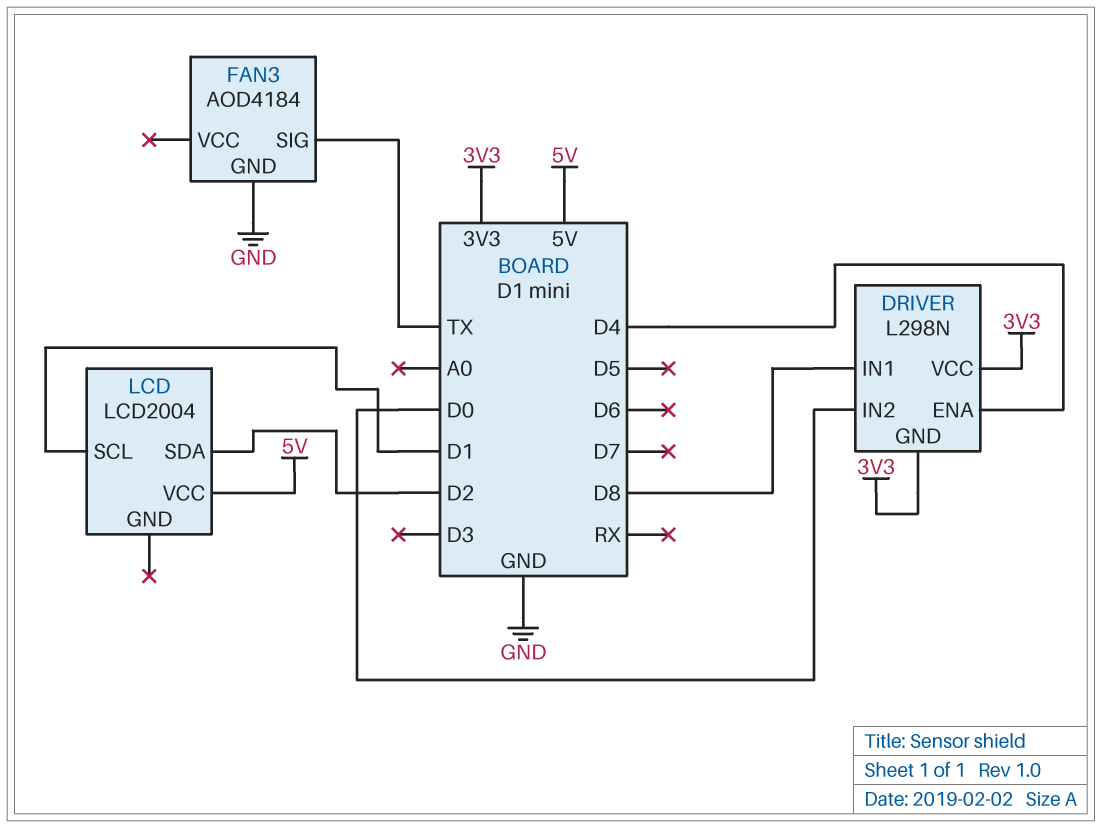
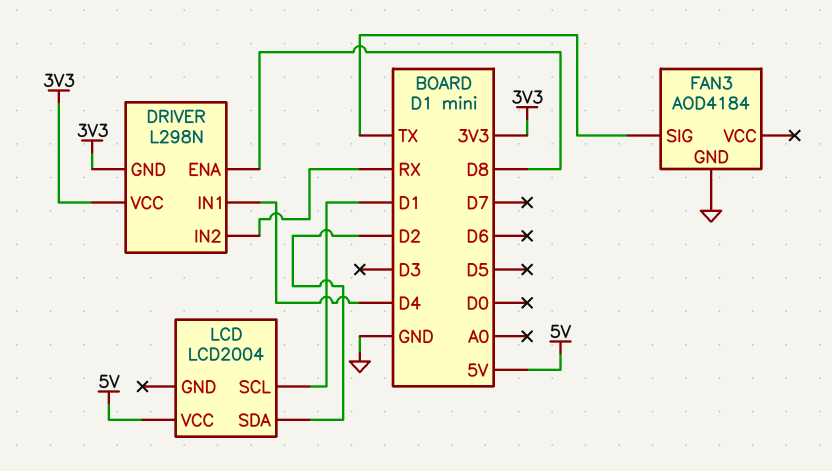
DRIVER pin ENA: D4 -> D8
DRIVER pin IN1: D8 -> D4
DRIVER pin IN2: D0 -> RX

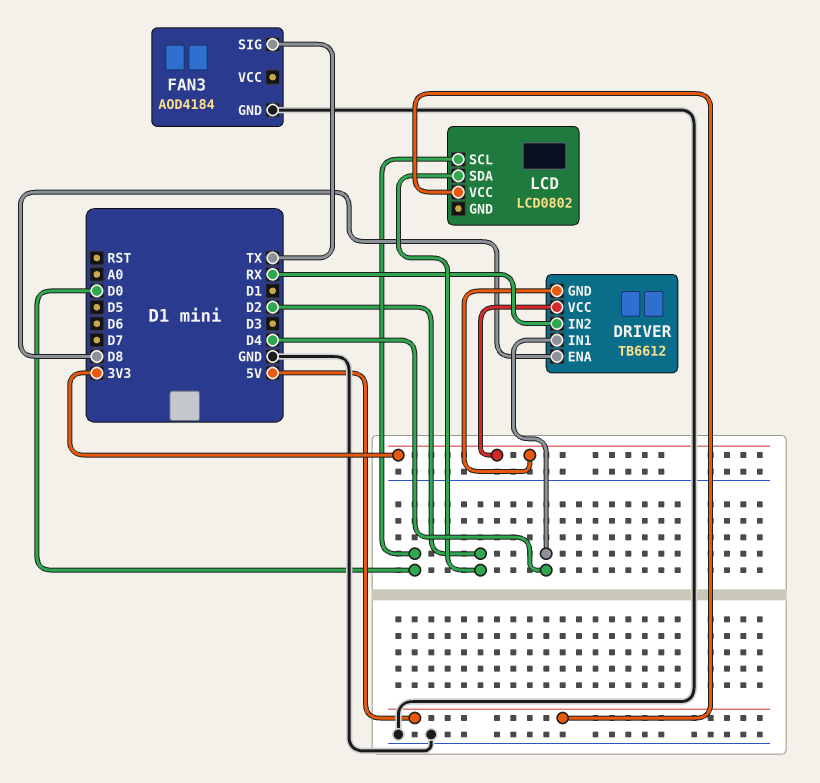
DRIVER: L298N -> TB6612
LCD: LCD2004 -> LCD0802
LCD pin SCL: D1 -> D0

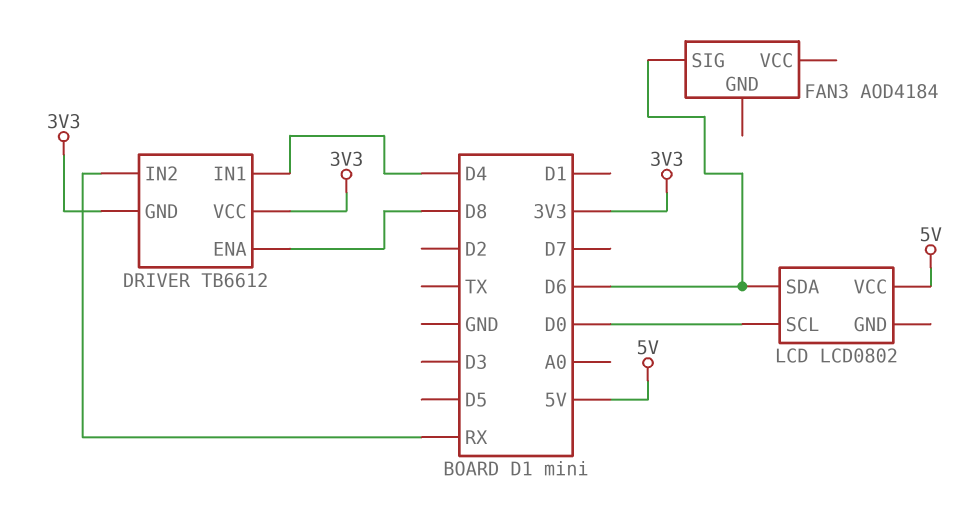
FAN3 pin GND: GND -> none
FAN3 pin SIG: TX -> D6
LCD pin SDA: D2 -> D6

